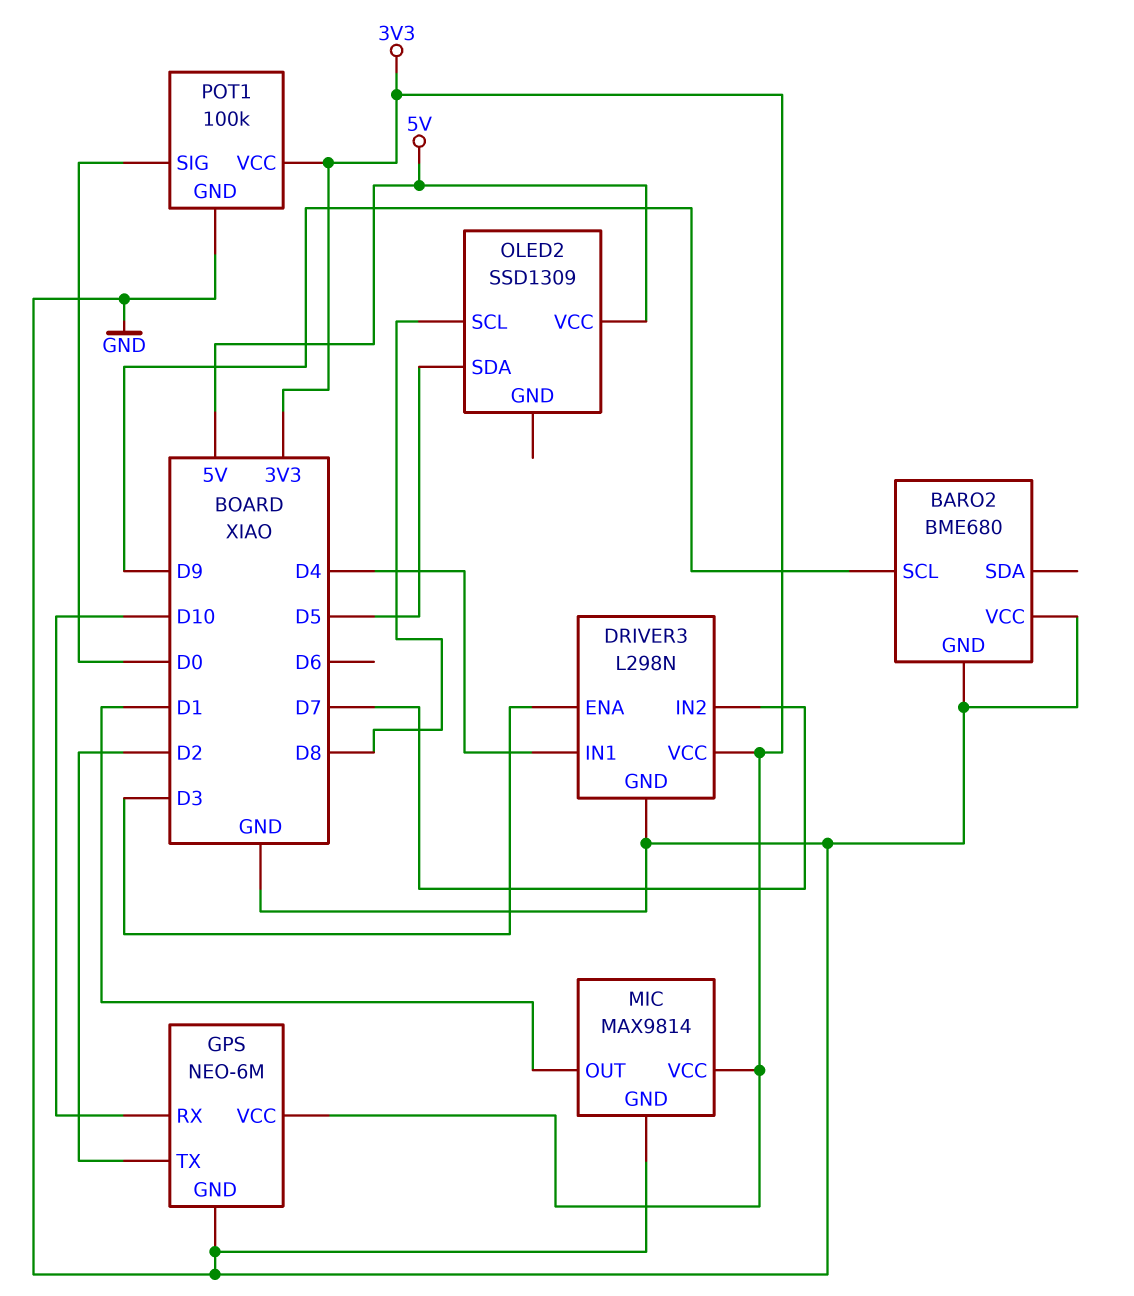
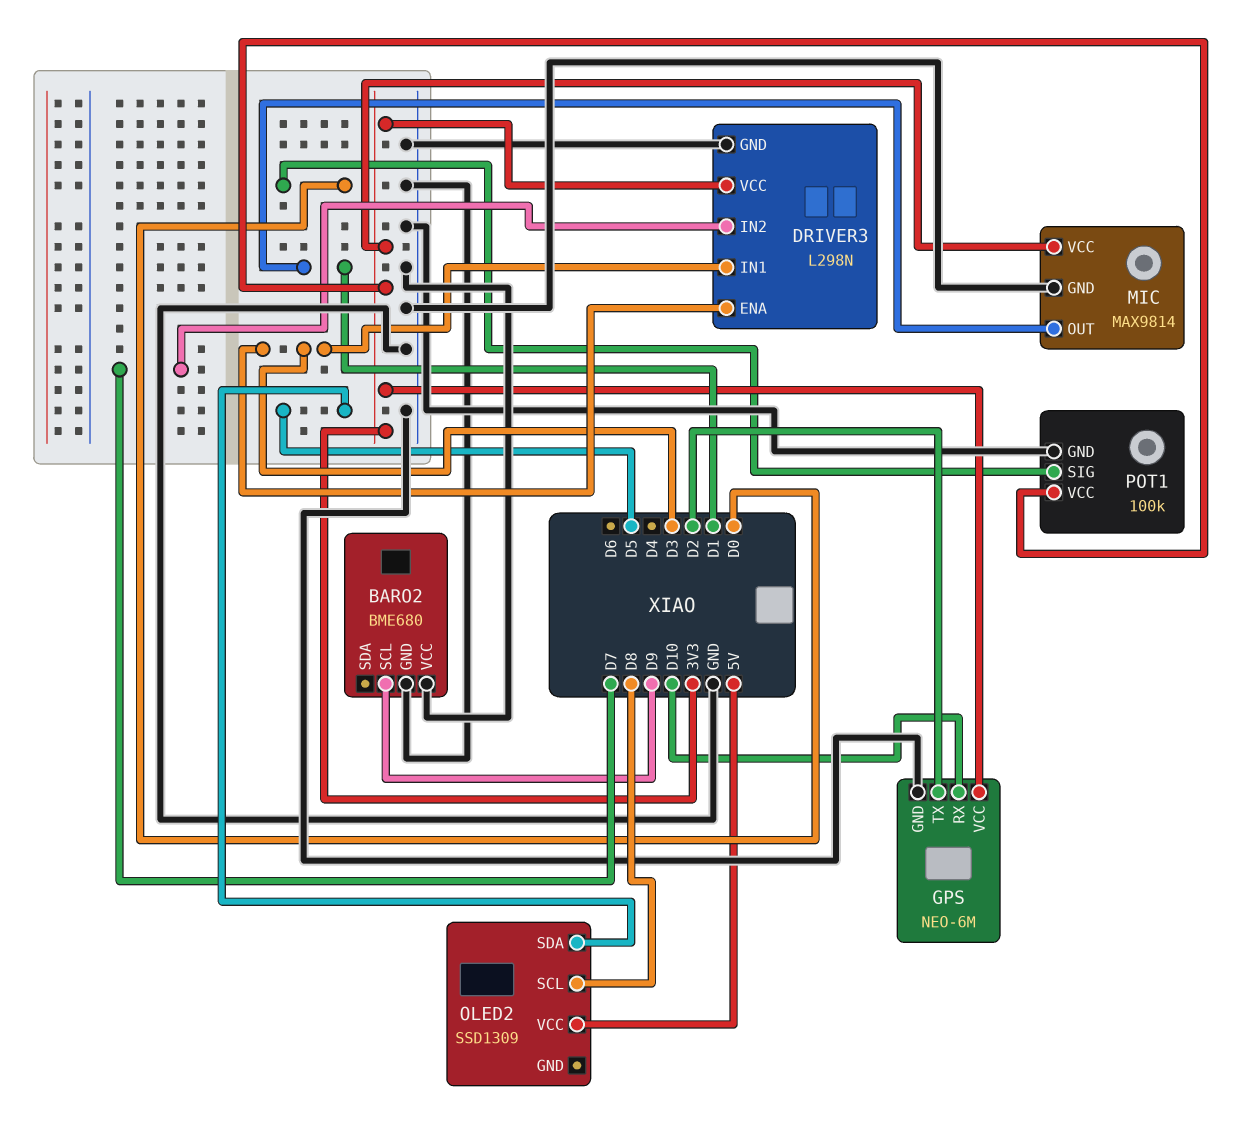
DRIVER3 pin IN1: D4 -> D3

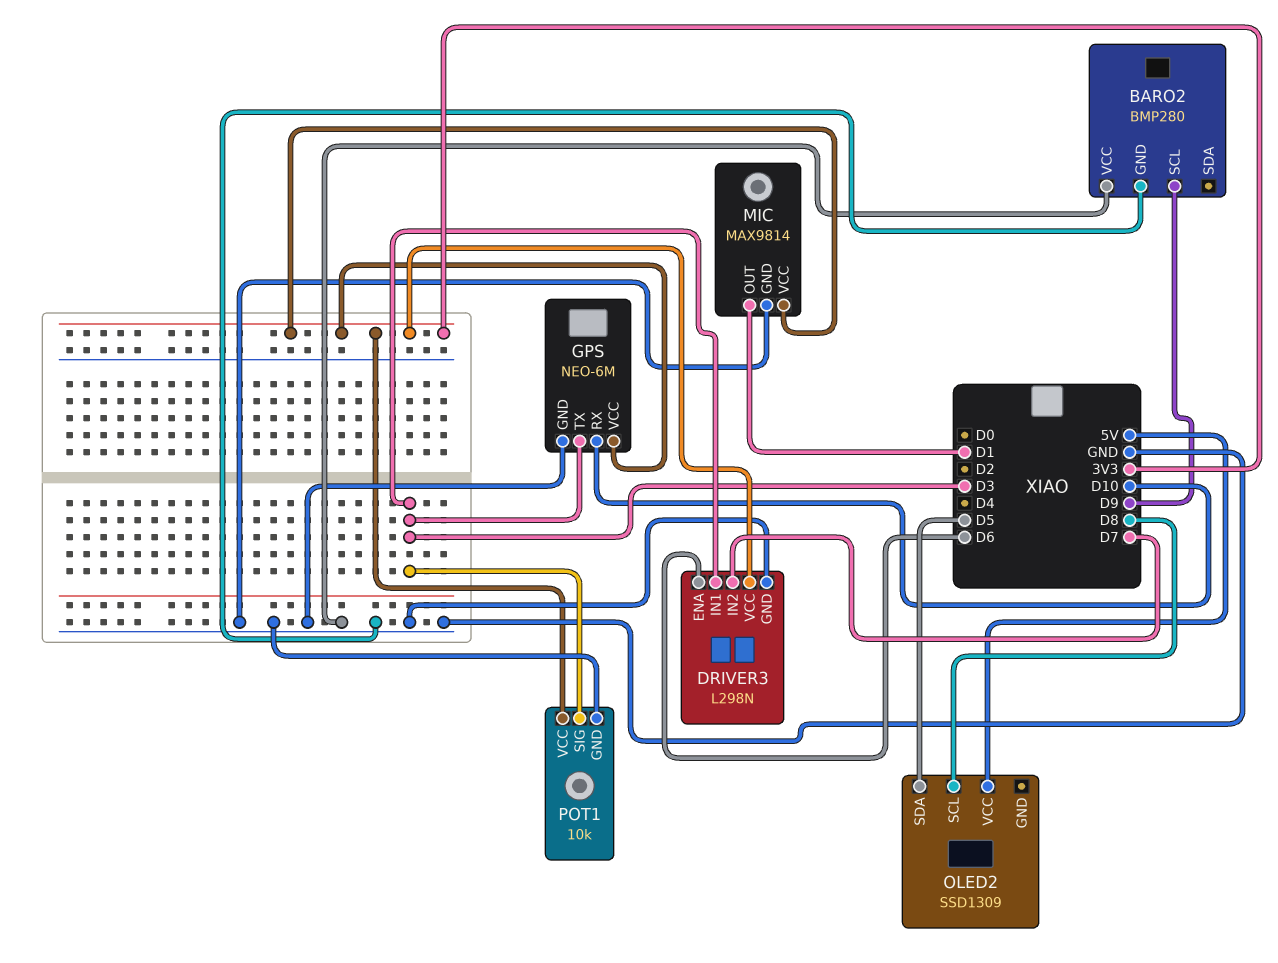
BARO2: BME680 -> BMP280
DRIVER3 pin ENA: D3 -> D6
GPS pin TX: D2 -> D3
POT1: 100k -> 10k
POT1 pin SIG: D0 -> D3

